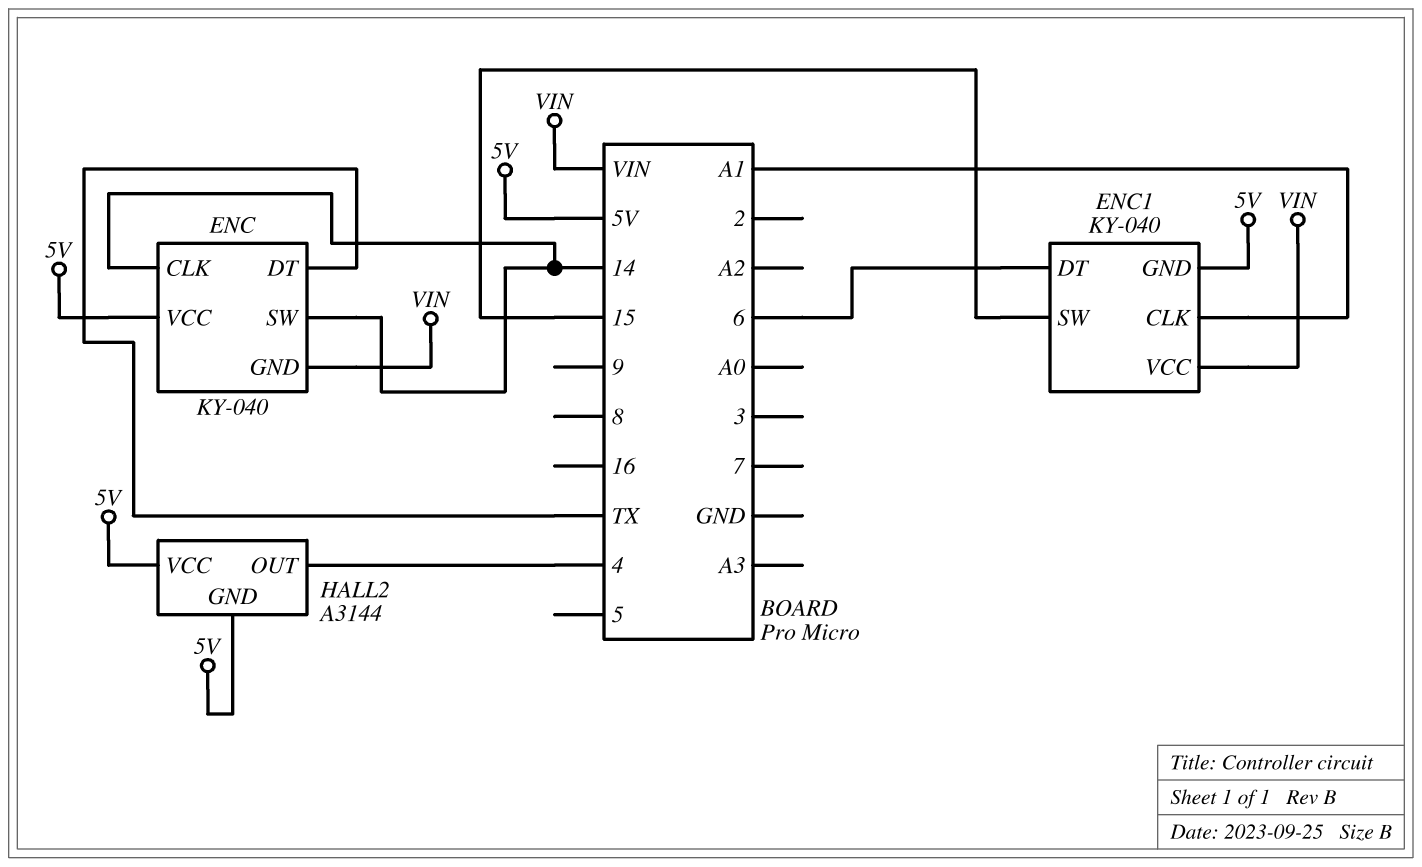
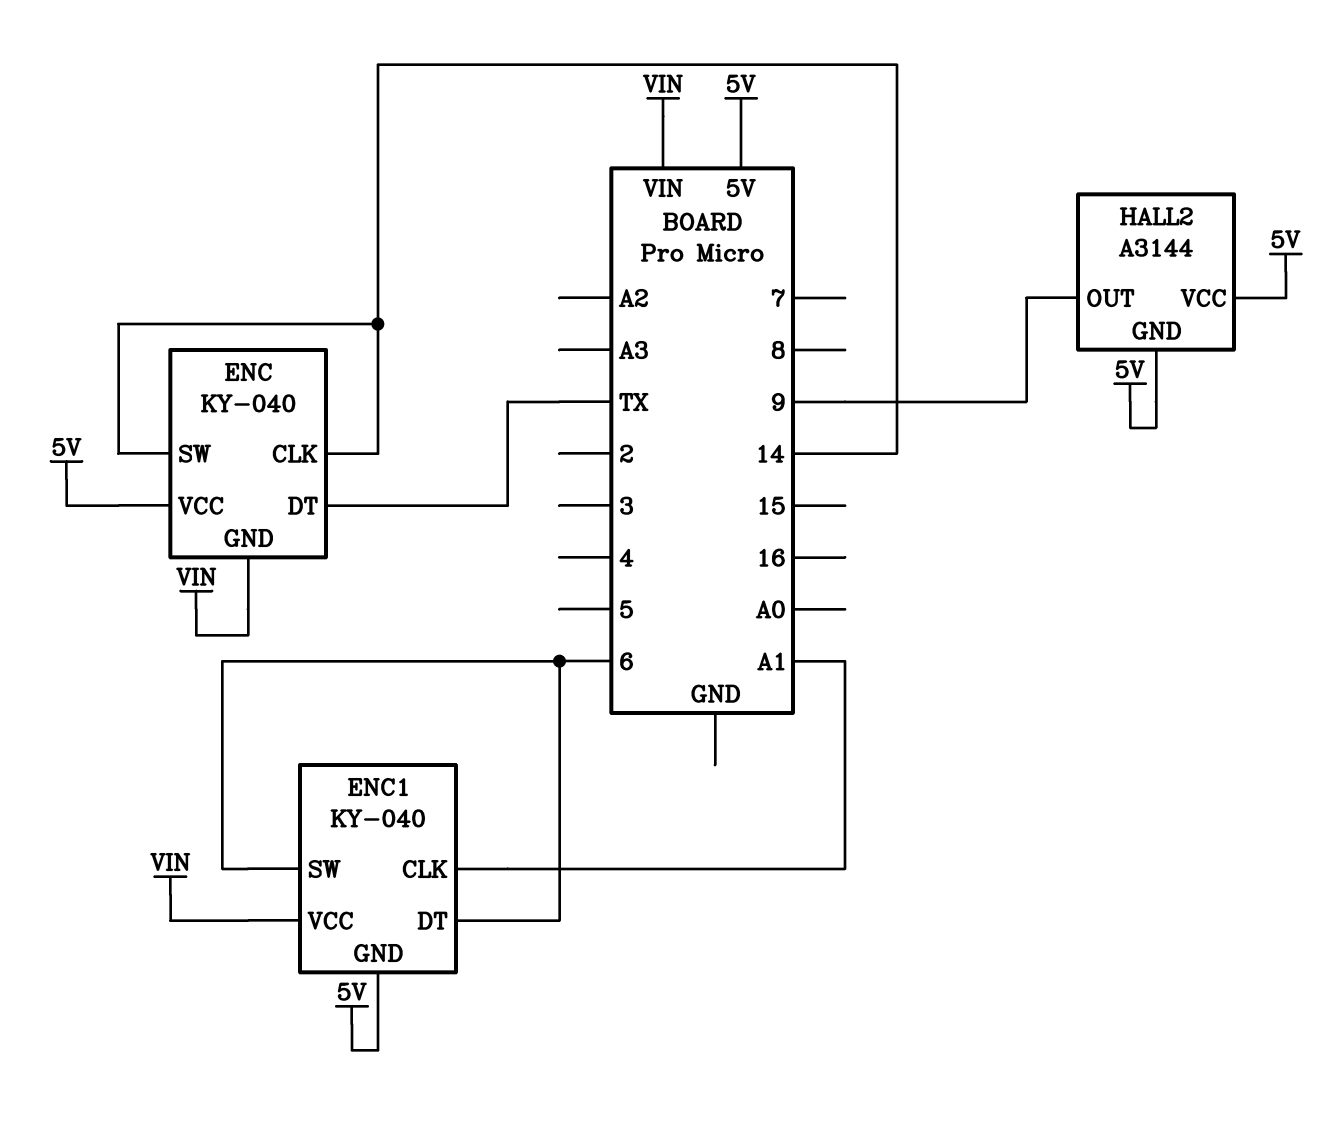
ENC1 pin SW: 15 -> 6
HALL2 pin OUT: 4 -> 9

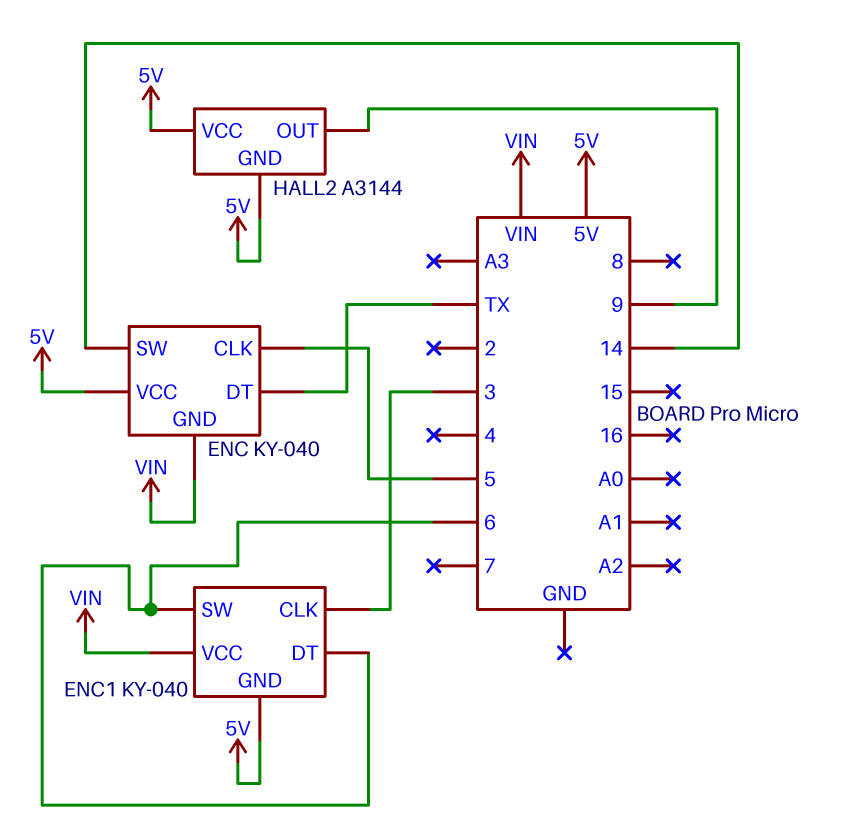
ENC pin CLK: 14 -> 5
ENC1 pin CLK: A1 -> 3

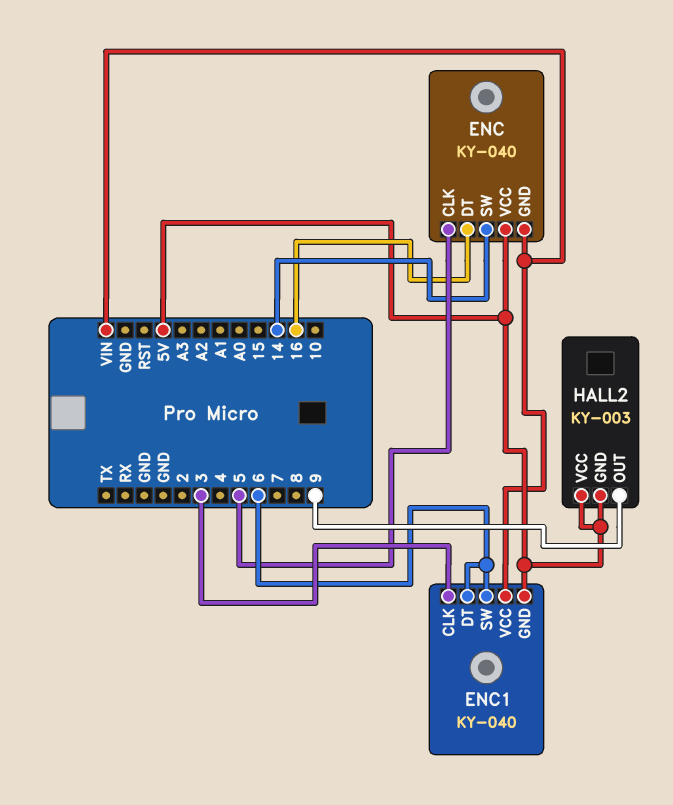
ENC pin DT: TX -> 16
HALL2: A3144 -> KY-003

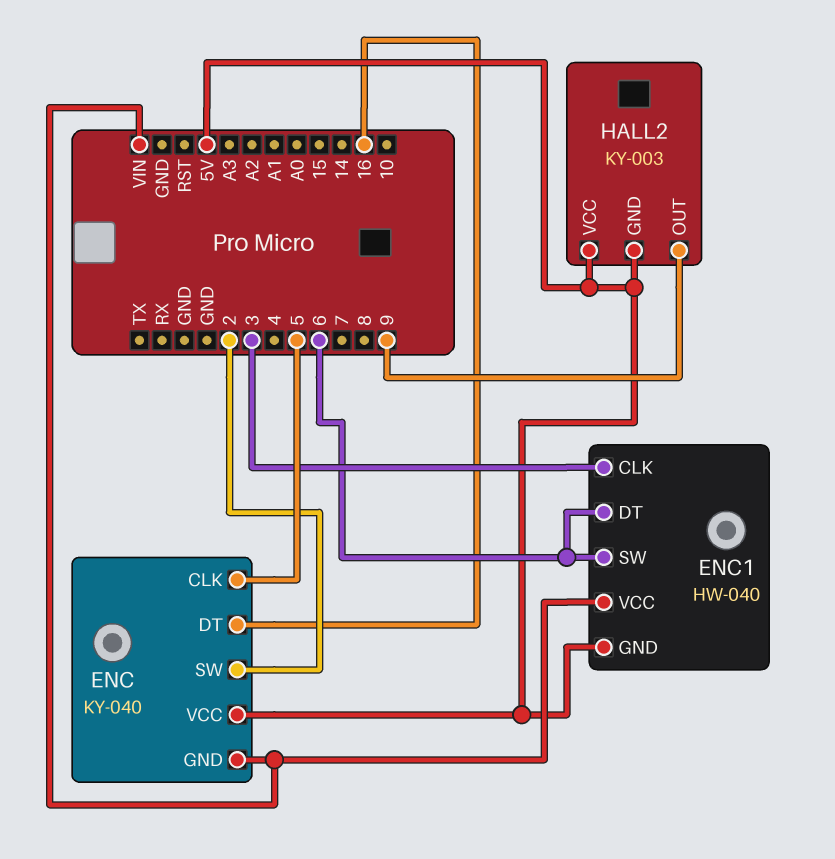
ENC pin SW: 14 -> 2
ENC1: KY-040 -> HW-040

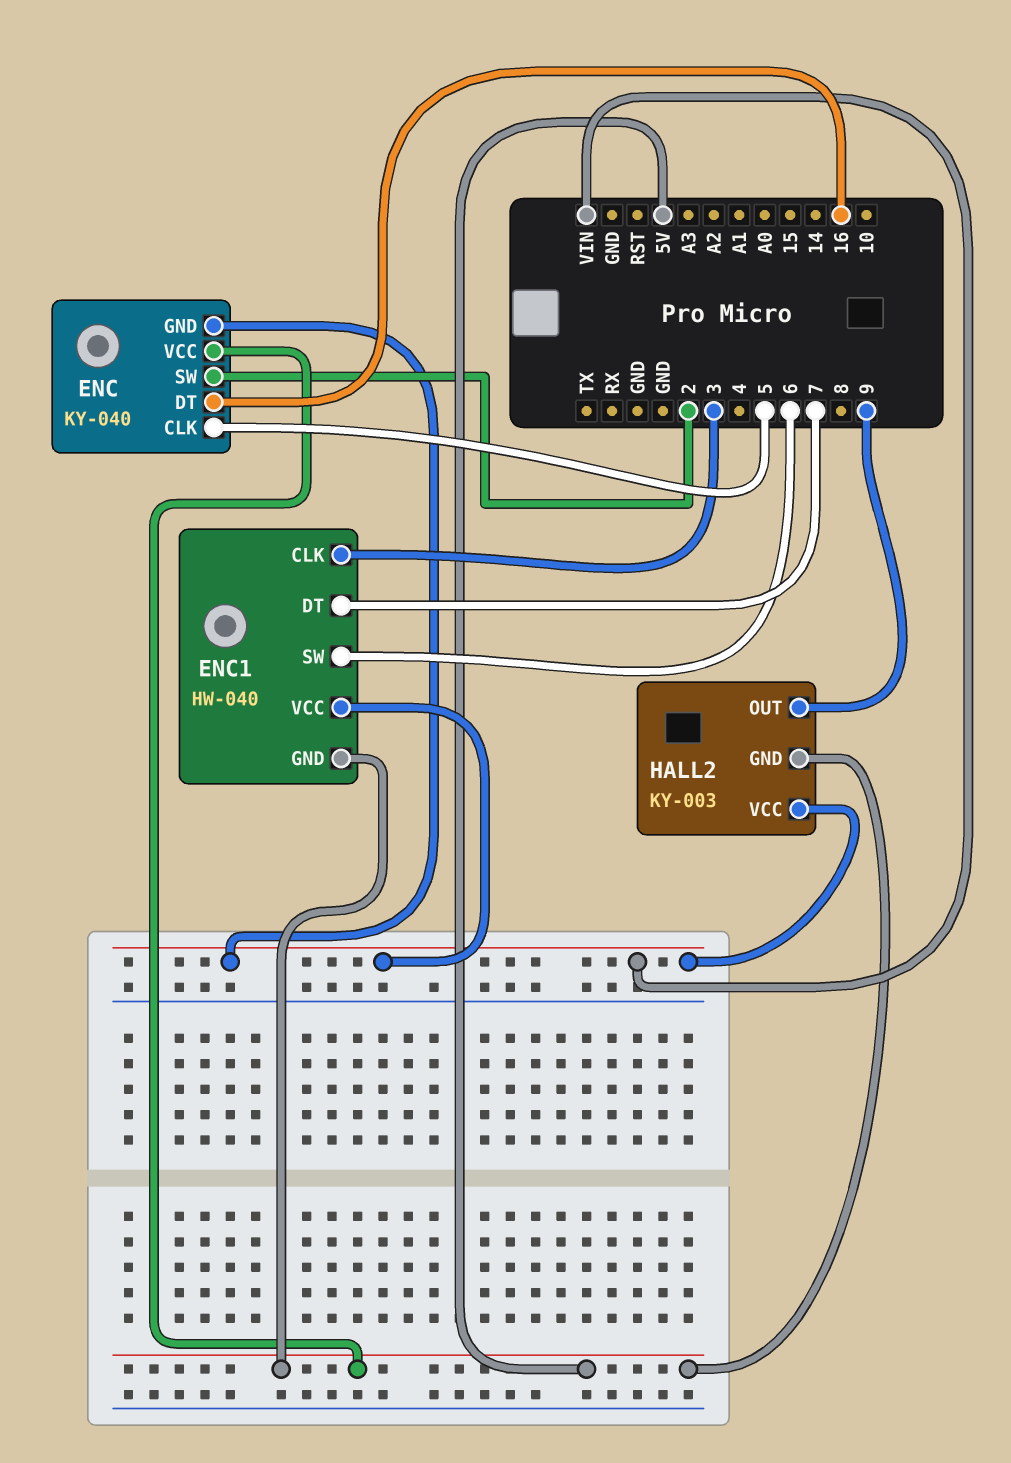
ENC1 pin DT: 6 -> 7
HALL2 pin VCC: 5V -> VIN

